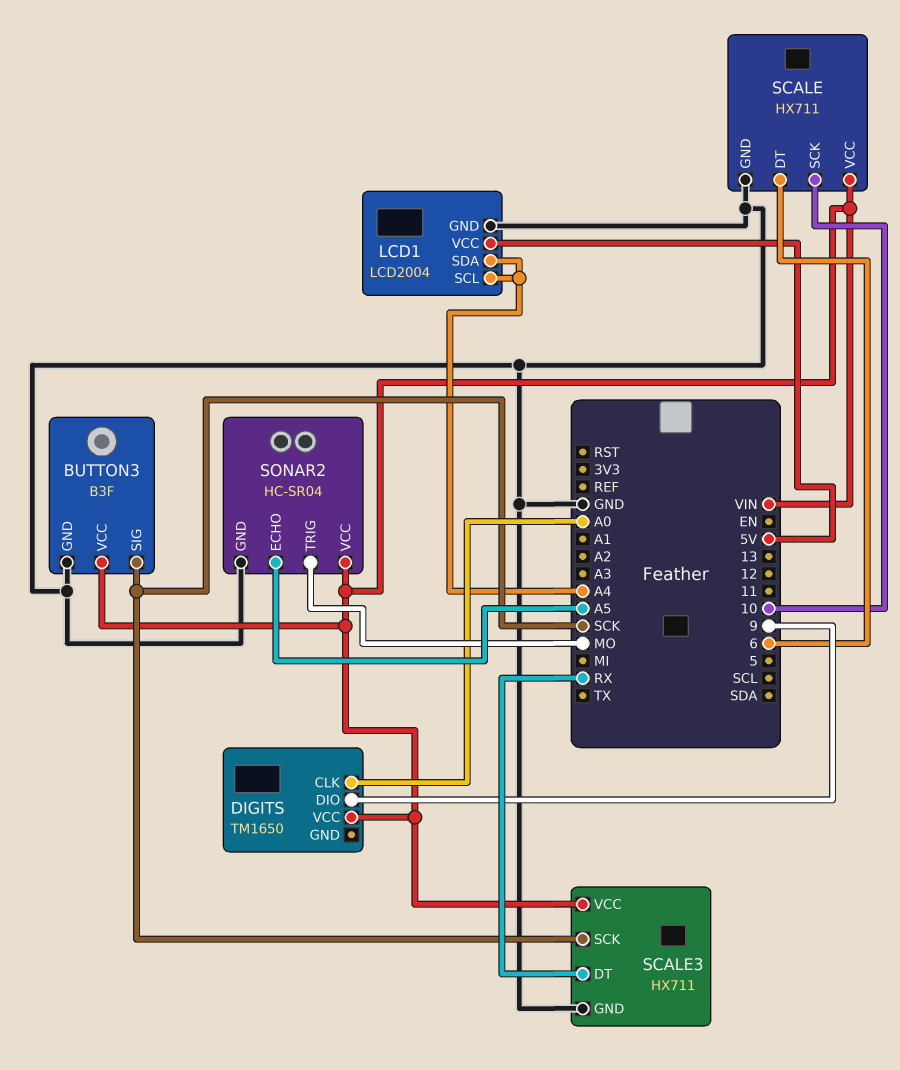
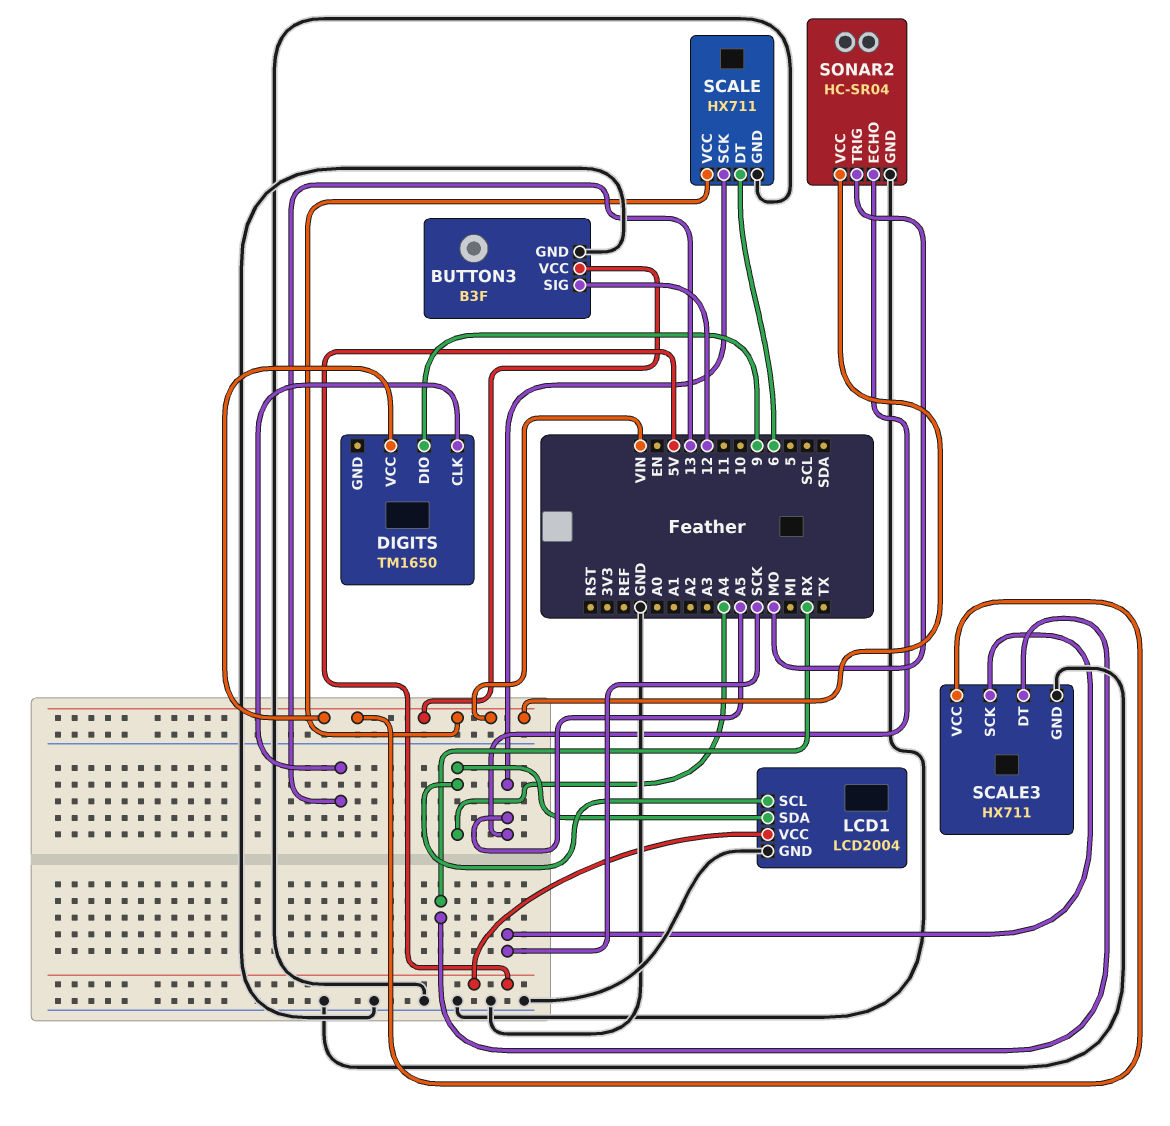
BUTTON3 pin SIG: SCK -> 12
DIGITS pin CLK: A0 -> 13
SCALE pin SCK: 10 -> A5

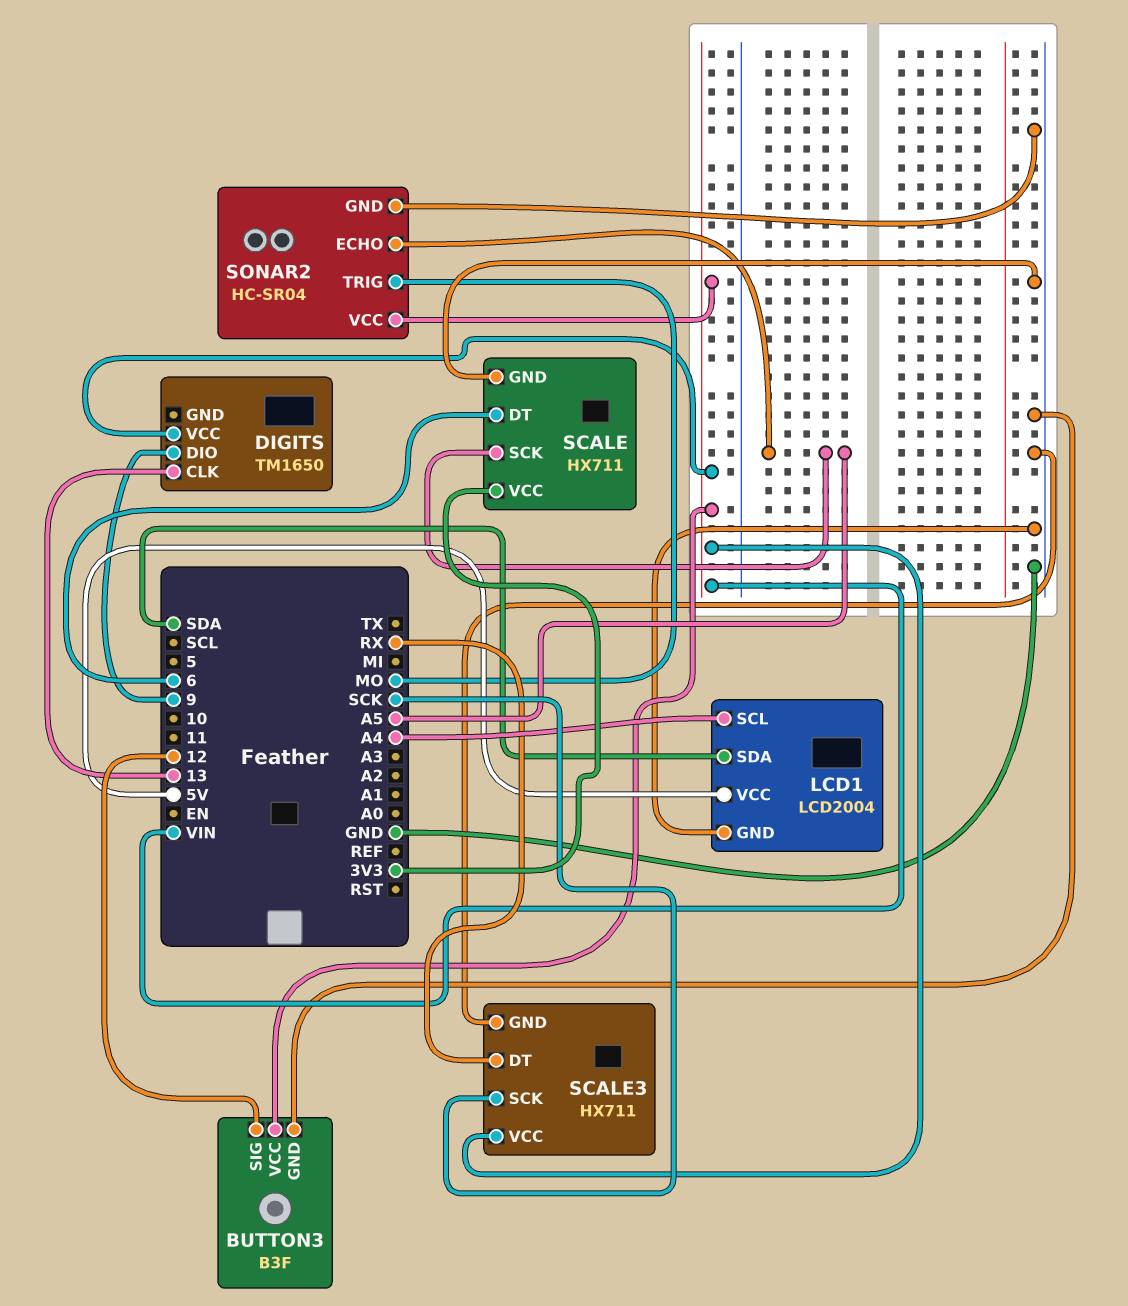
LCD1 pin SDA: A4 -> SDA
SCALE pin VCC: VIN -> 3V3

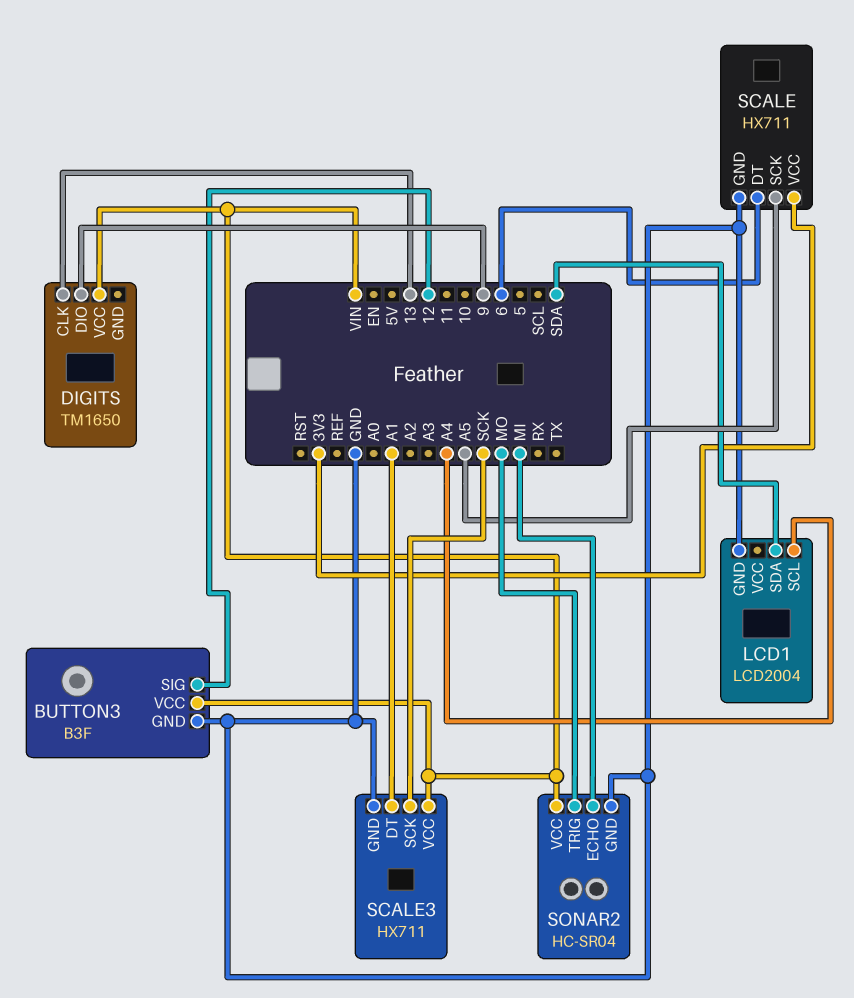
LCD1 pin VCC: 5V -> none
SCALE3 pin DT: RX -> A1
SONAR2 pin ECHO: A5 -> MI

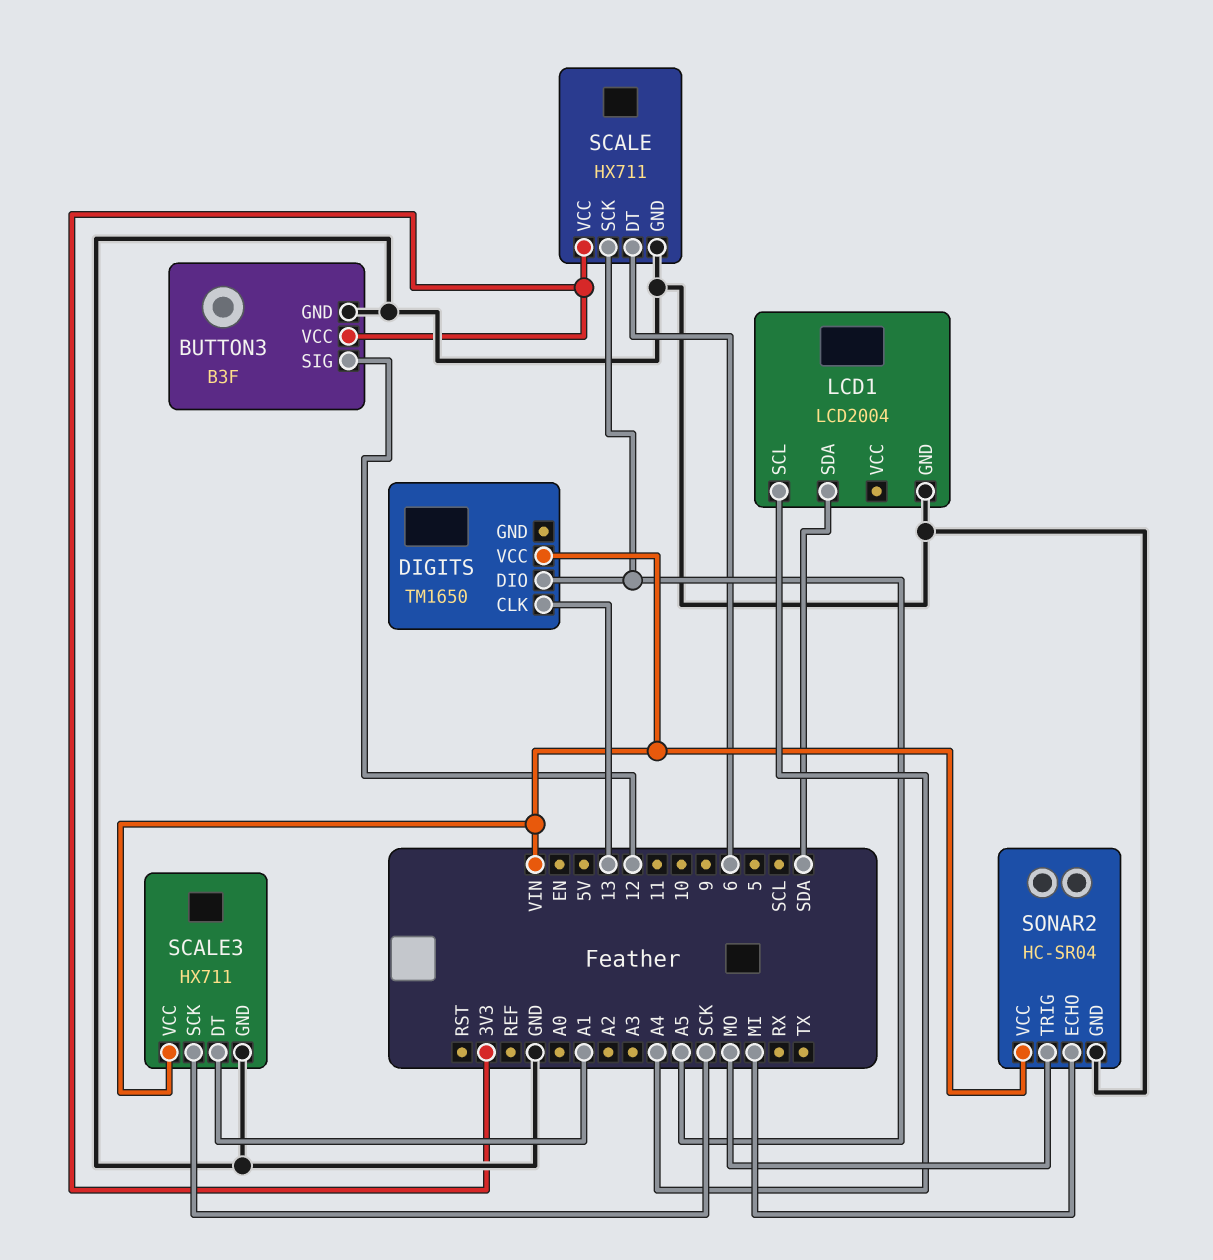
BUTTON3 pin VCC: VIN -> 3V3
DIGITS pin DIO: 9 -> A5

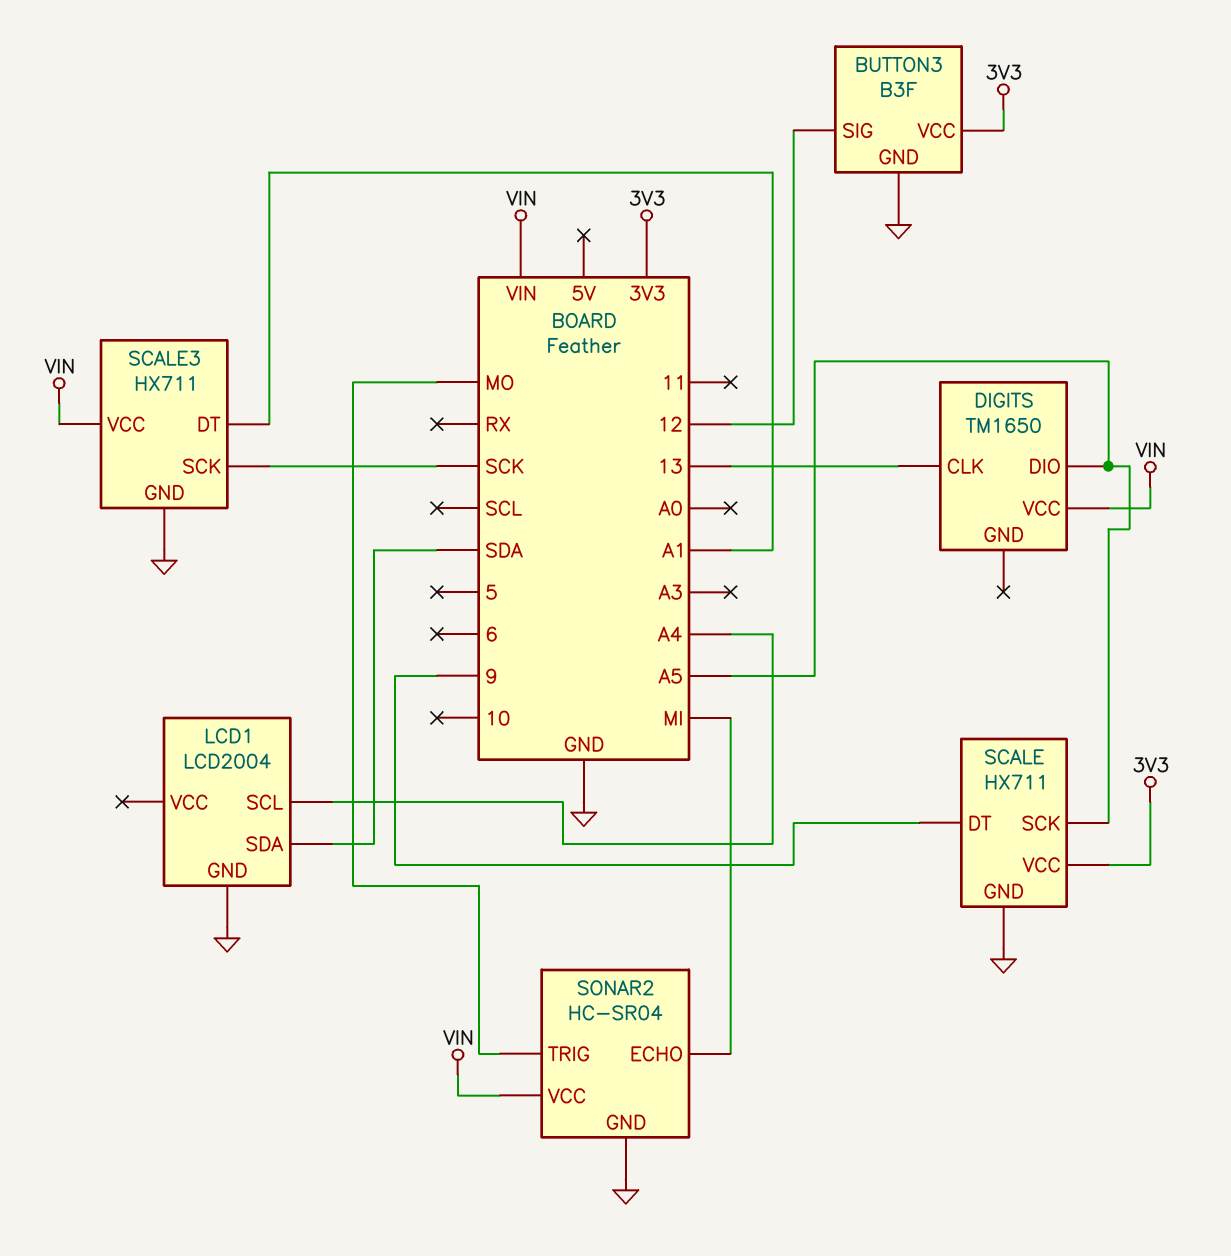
SCALE pin DT: 6 -> 9

